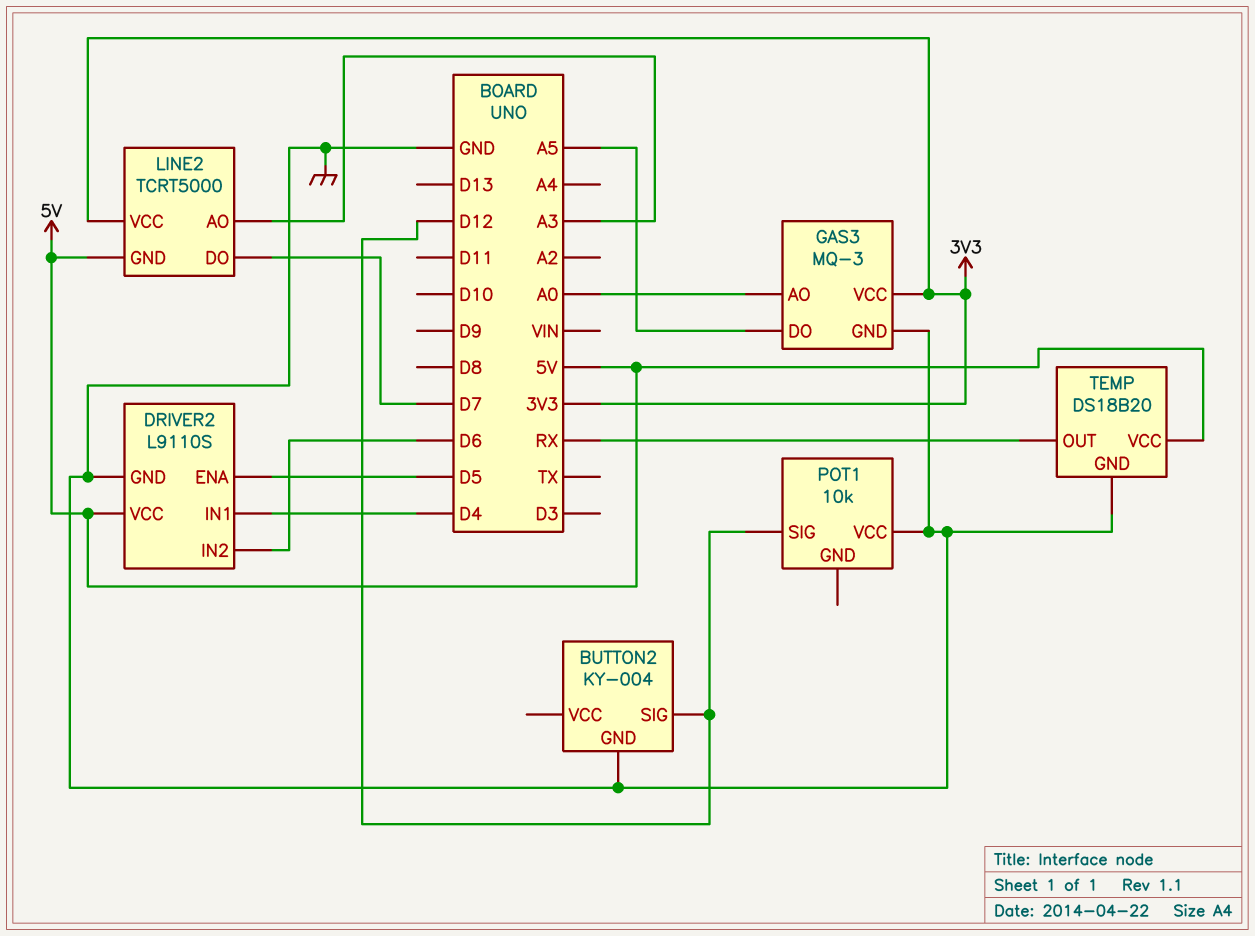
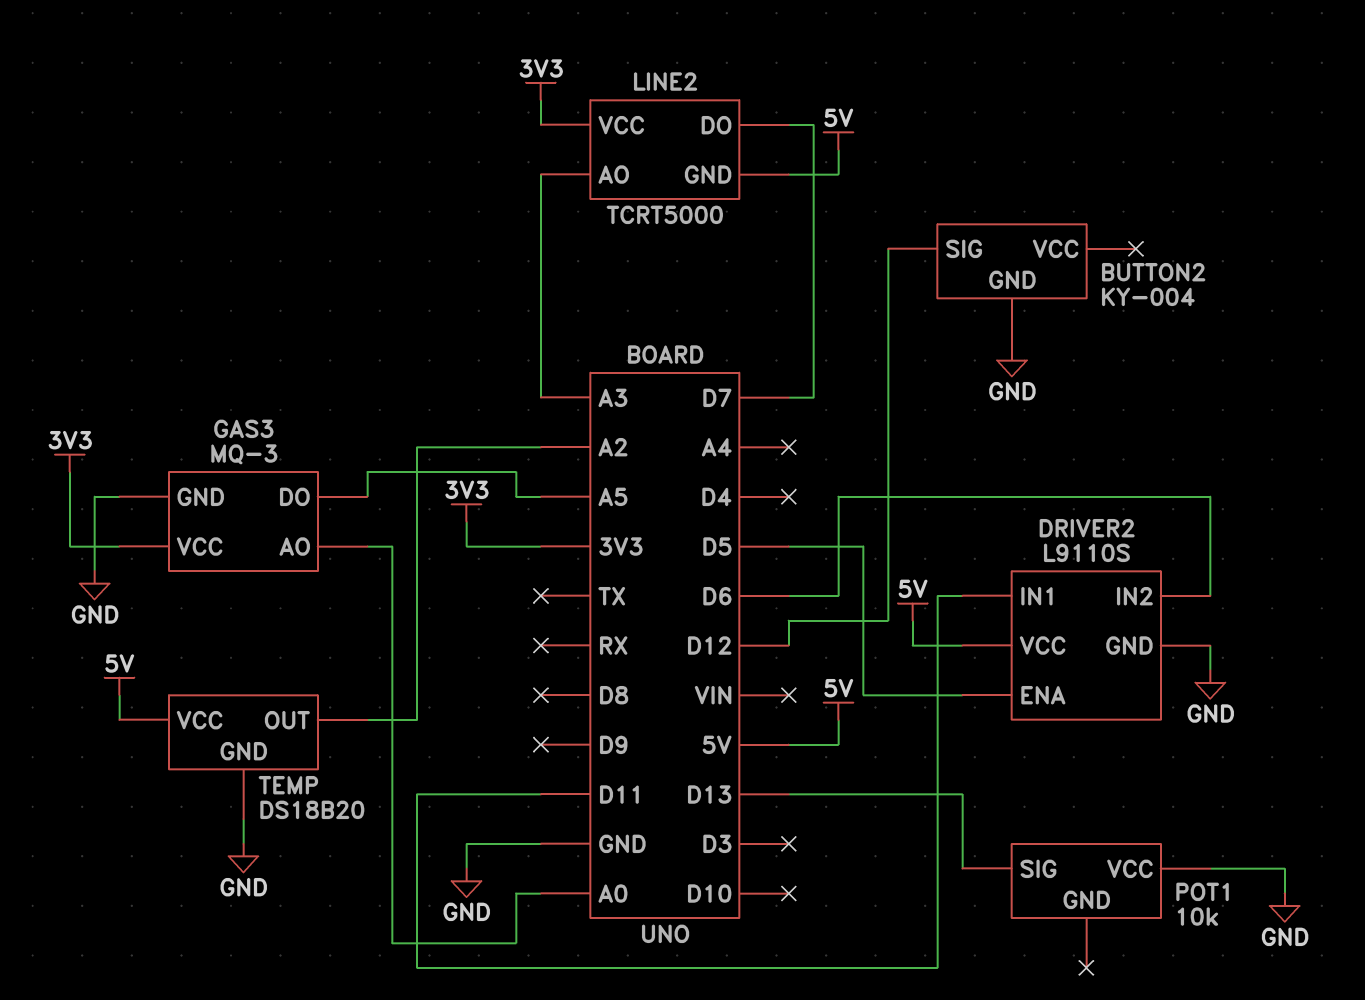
DRIVER2 pin IN1: D4 -> D11
POT1 pin SIG: D12 -> D13
TEMP pin OUT: RX -> A2

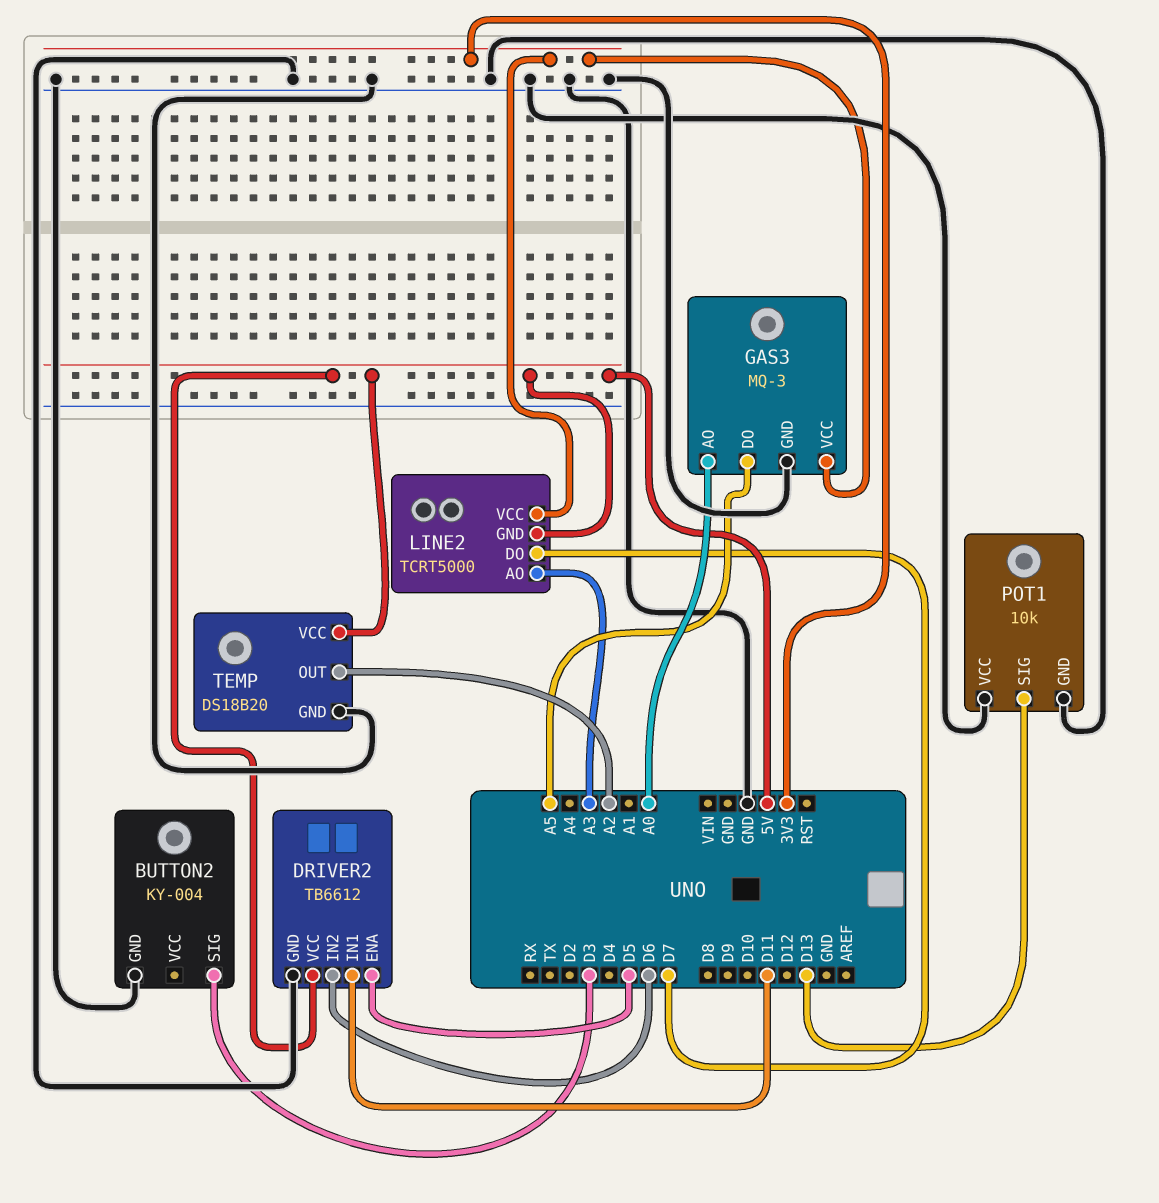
BUTTON2 pin SIG: D12 -> D3
DRIVER2: L9110S -> TB6612
POT1 pin GND: none -> GND

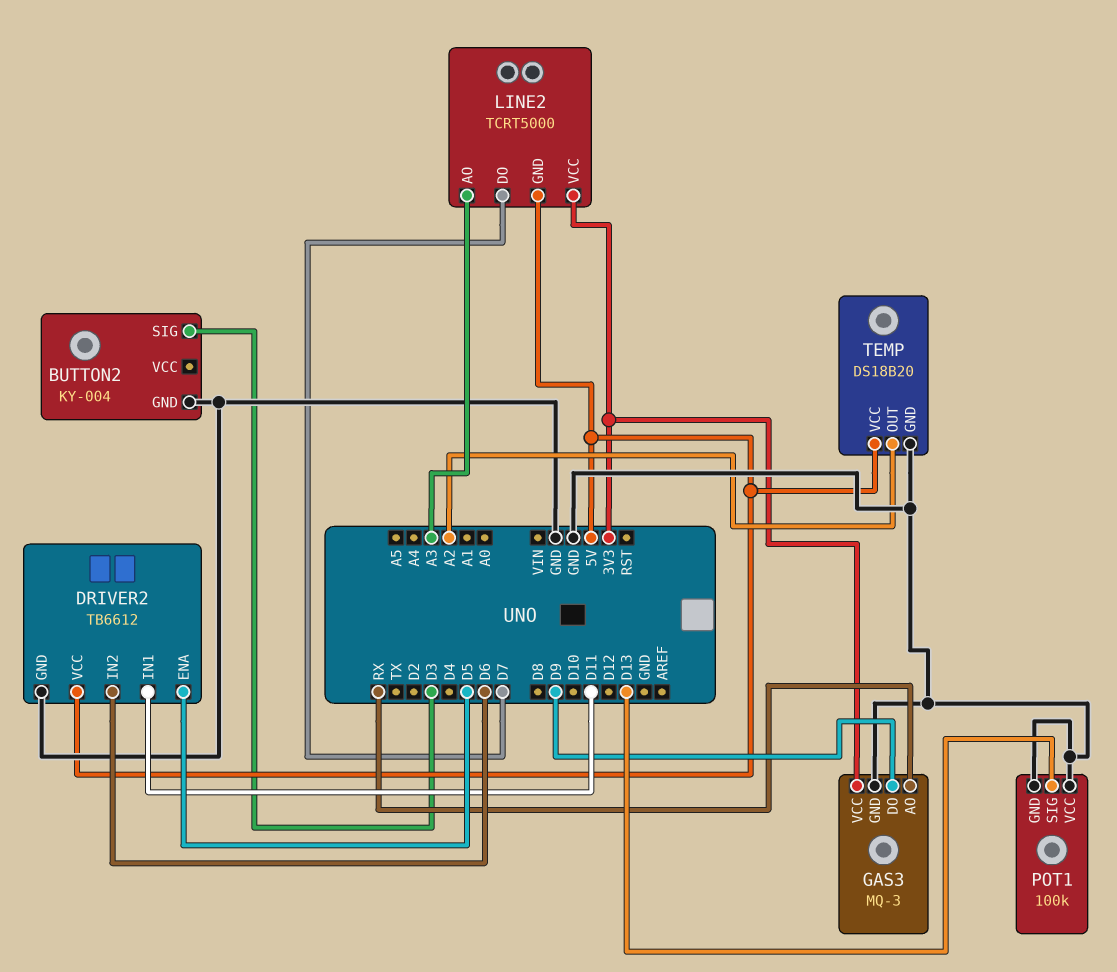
GAS3 pin AO: A0 -> RX
GAS3 pin DO: A5 -> D9
POT1: 10k -> 100k

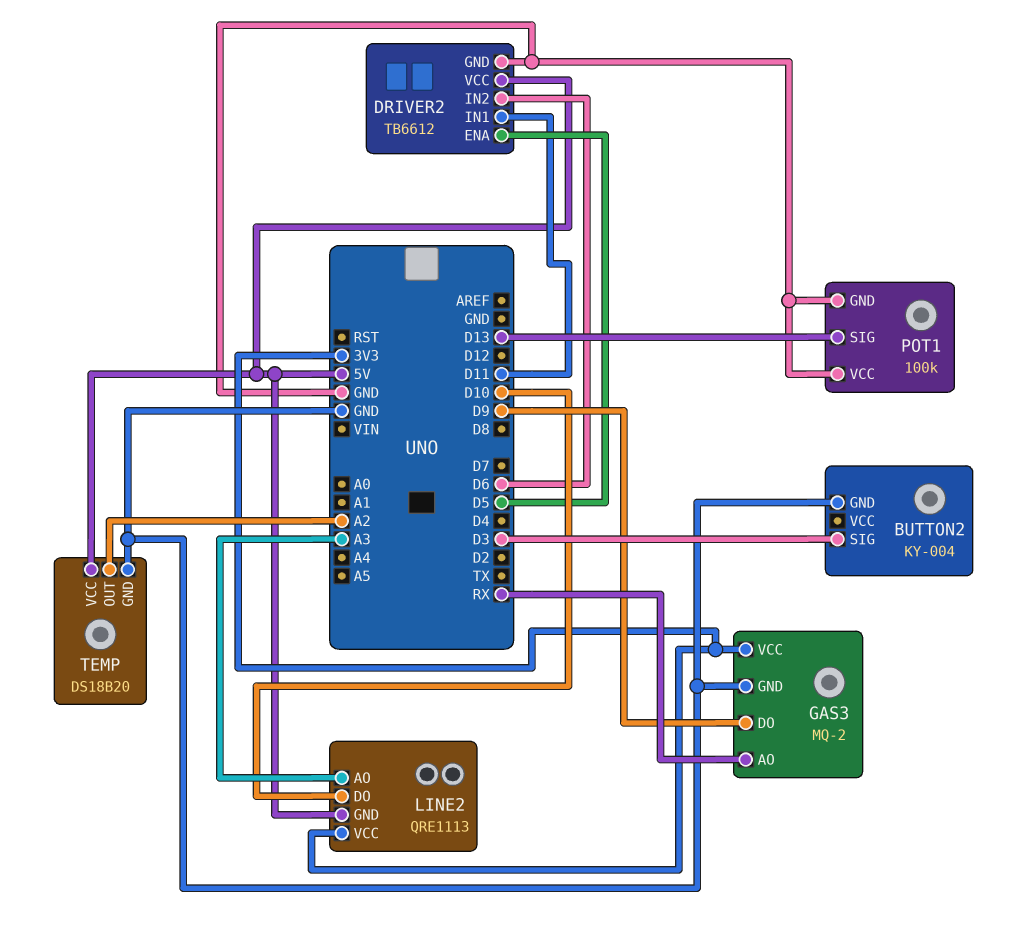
GAS3: MQ-3 -> MQ-2
LINE2: TCRT5000 -> QRE1113
LINE2 pin DO: D7 -> D10

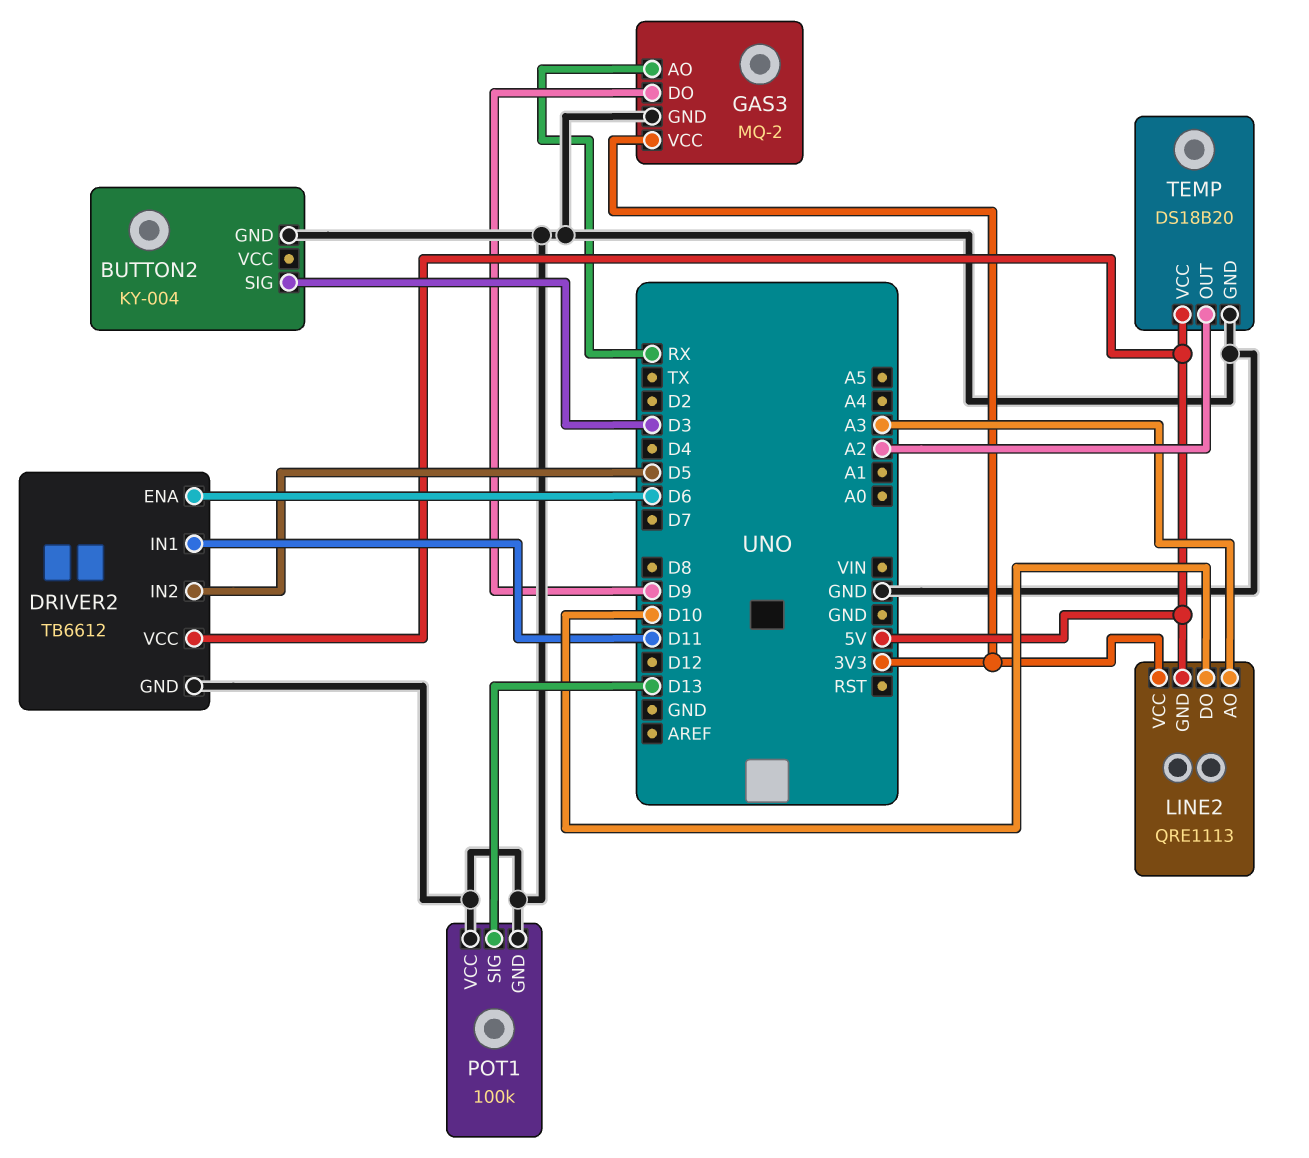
DRIVER2 pin ENA: D5 -> D6
DRIVER2 pin IN2: D6 -> D5

